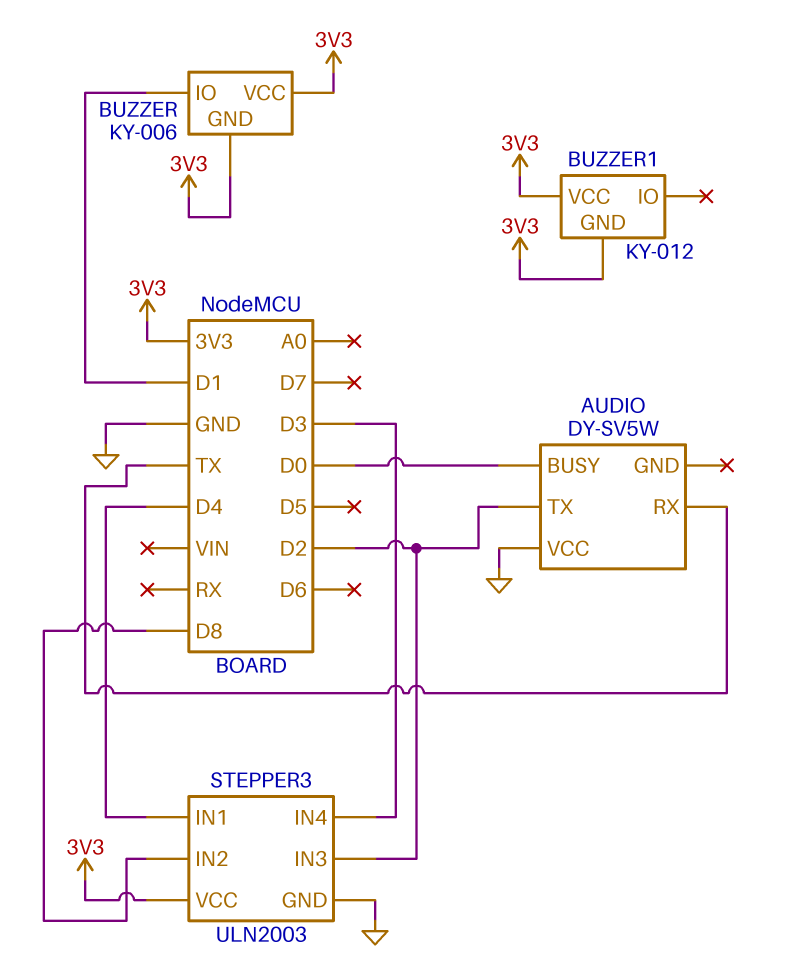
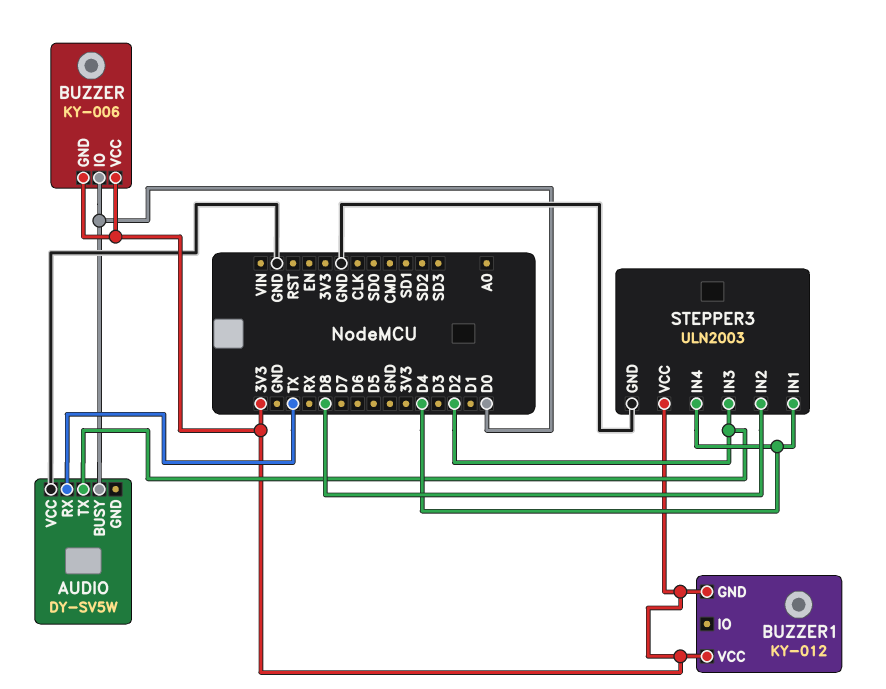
BUZZER pin IO: D1 -> D0
STEPPER3 pin IN4: D3 -> D4

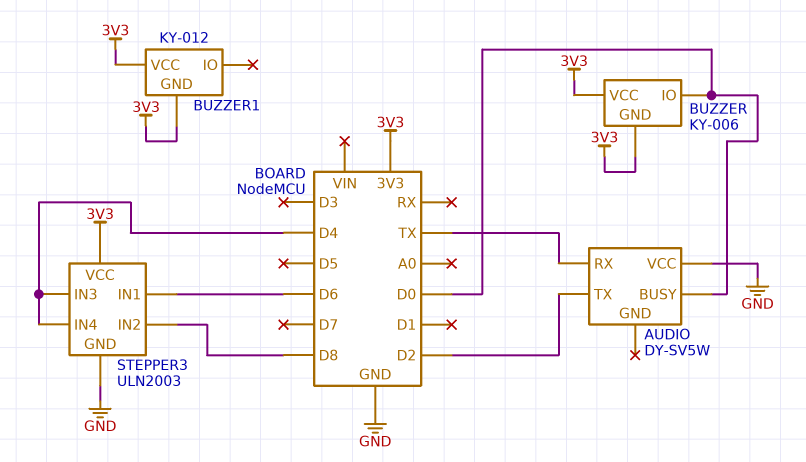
STEPPER3 pin IN1: D4 -> D6
STEPPER3 pin IN3: D2 -> D4

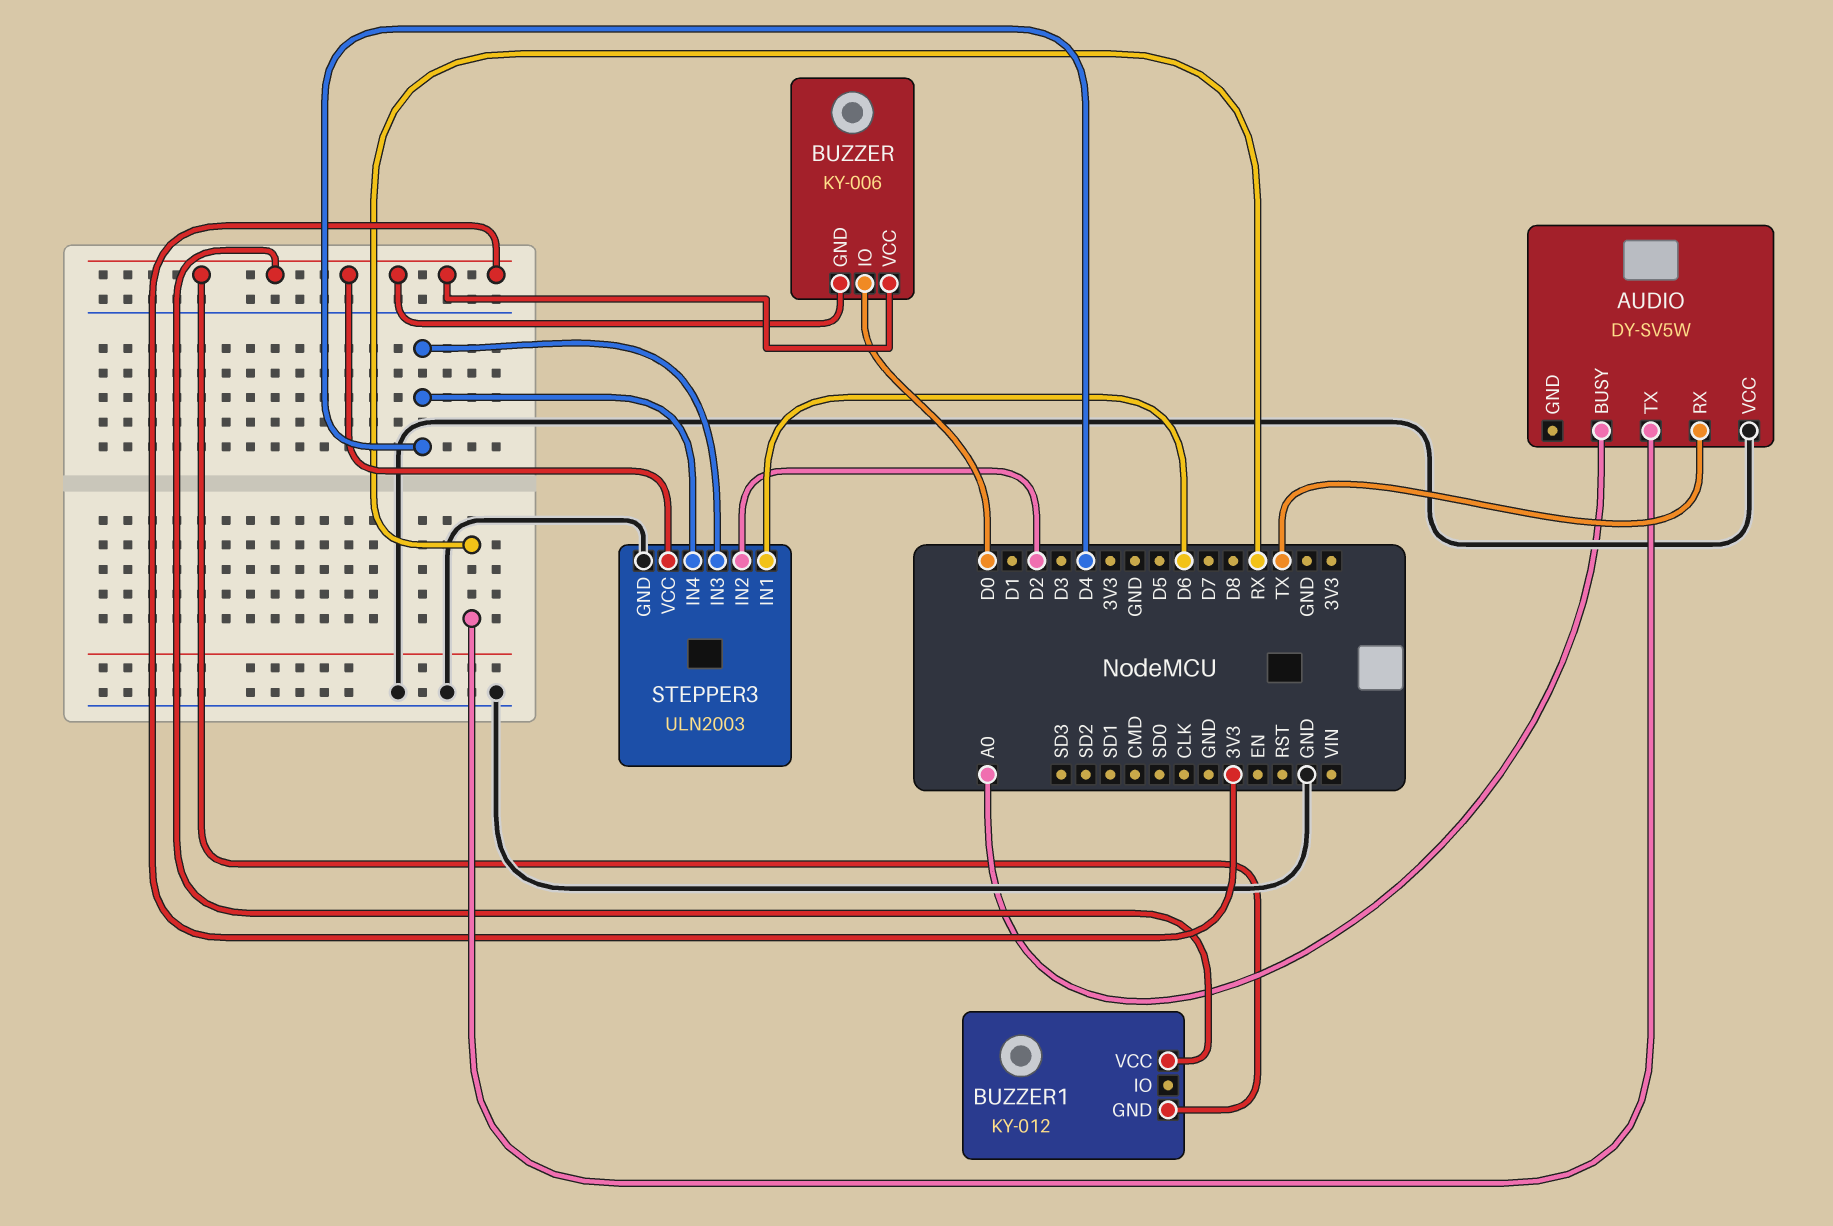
AUDIO pin BUSY: D0 -> A0
AUDIO pin TX: D2 -> RX
STEPPER3 pin IN2: D8 -> D2

